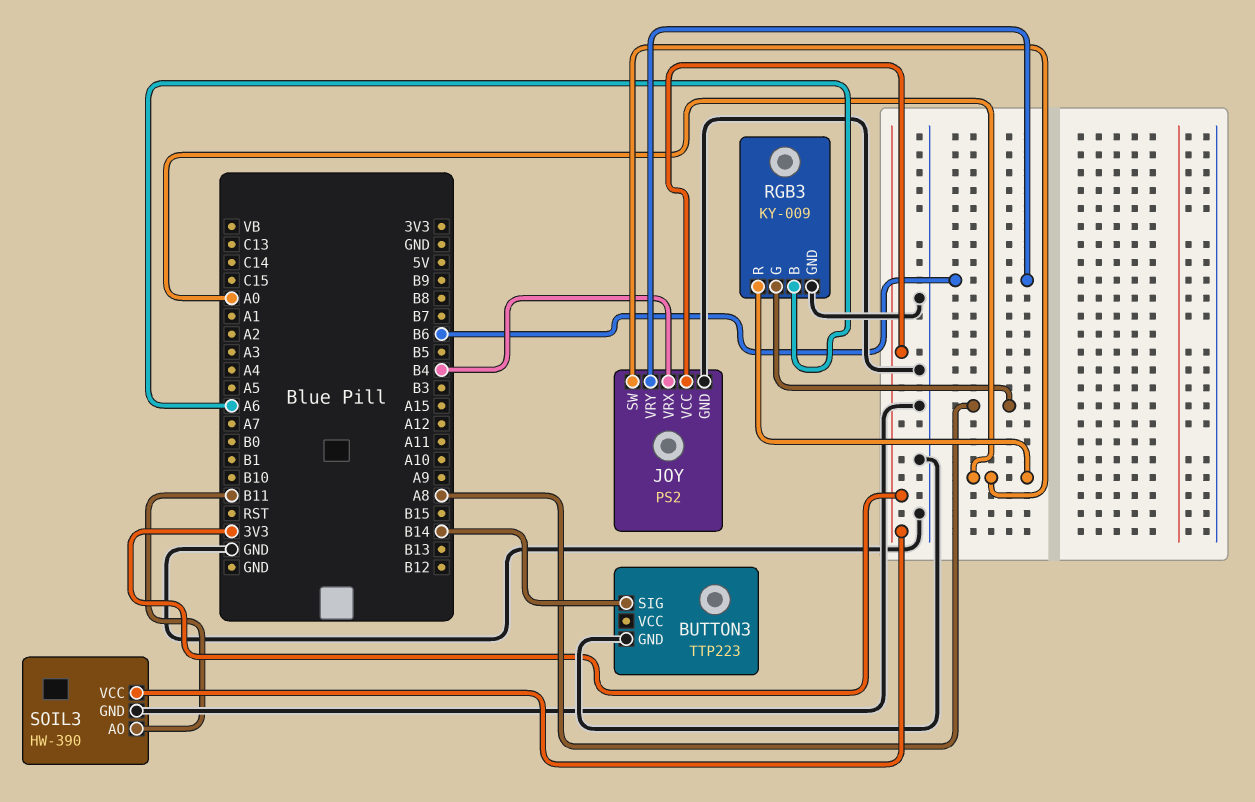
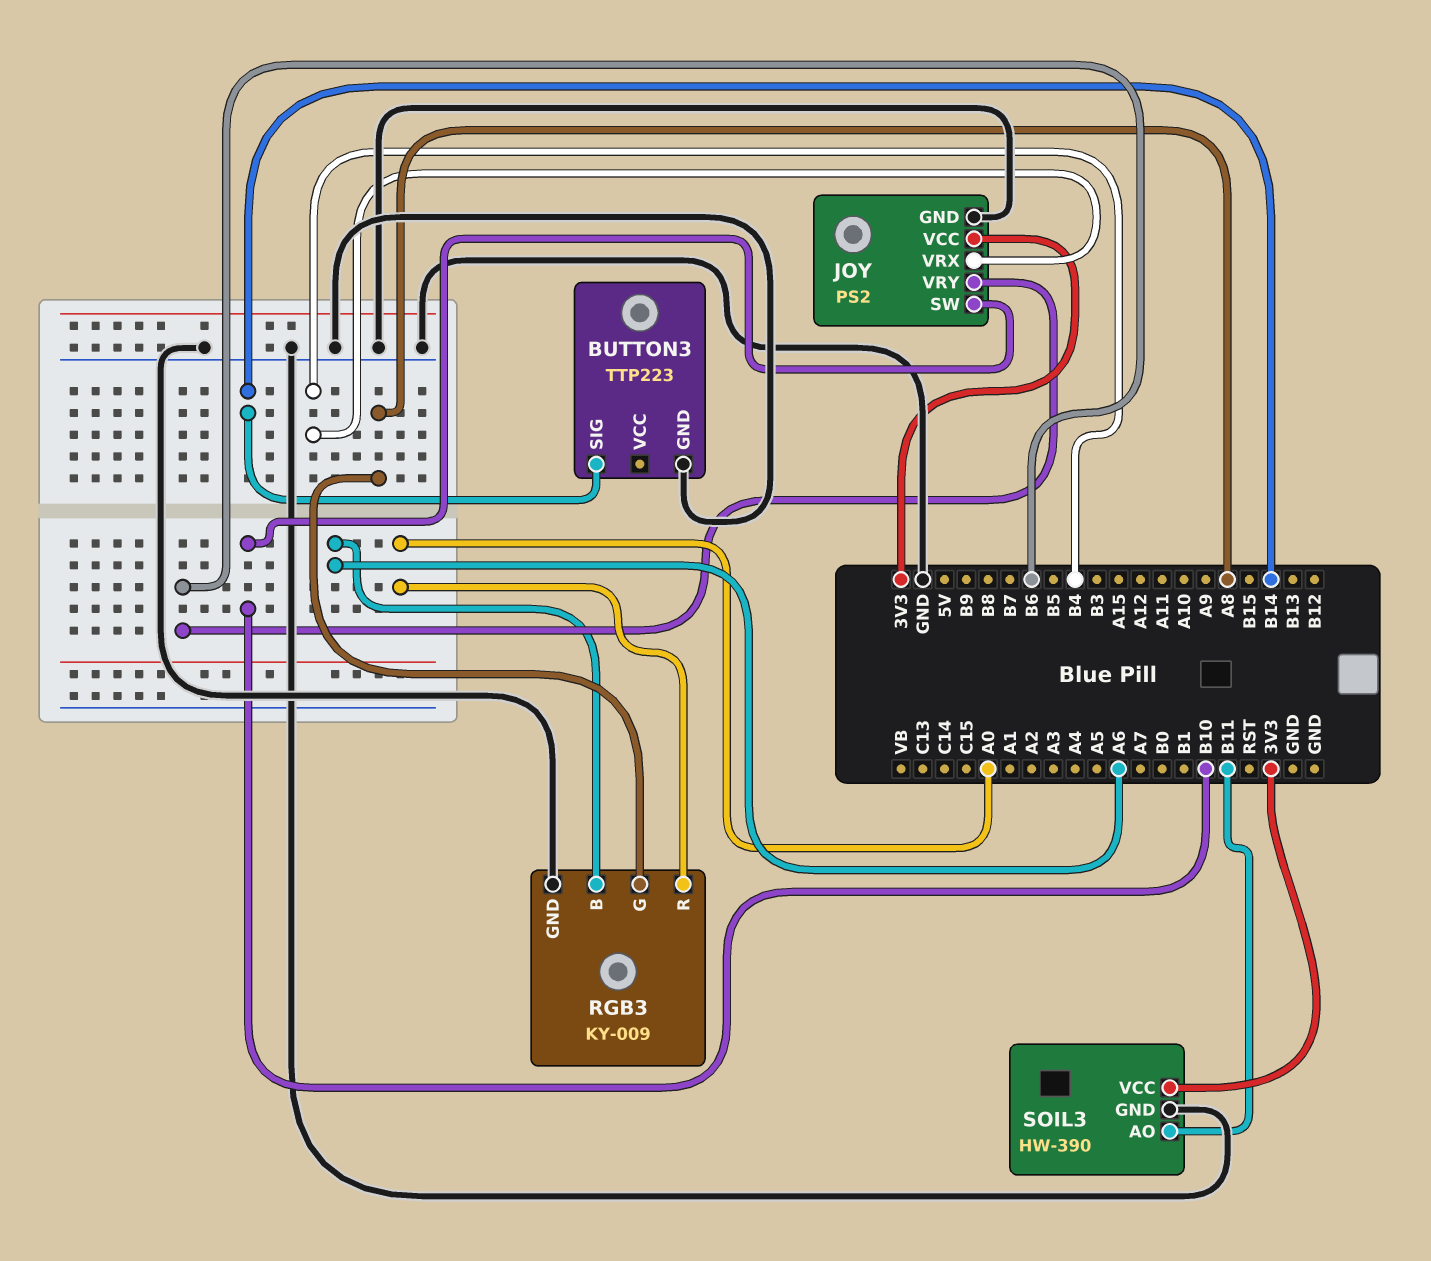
JOY pin SW: A0 -> B10

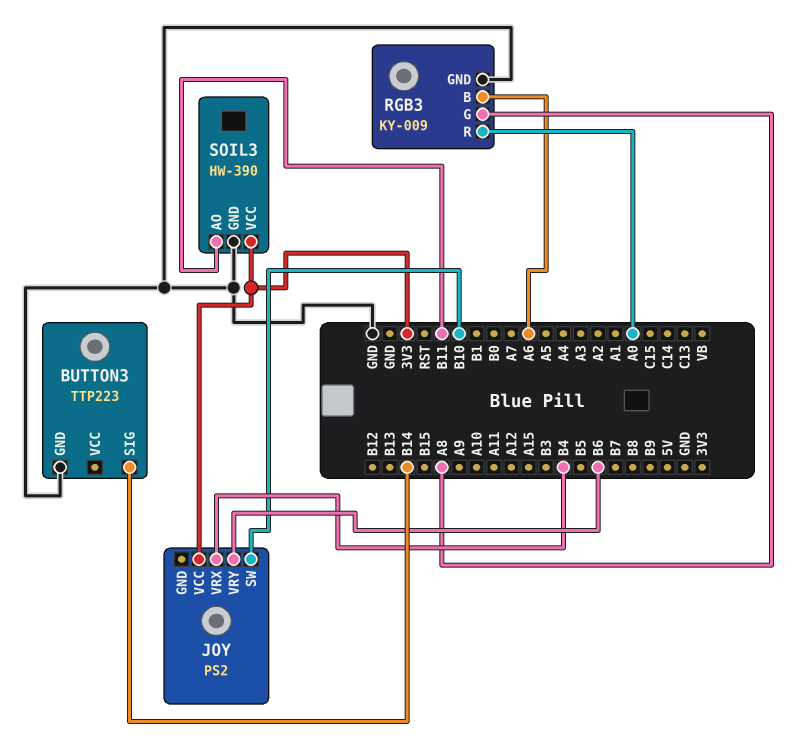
JOY pin GND: GND -> none

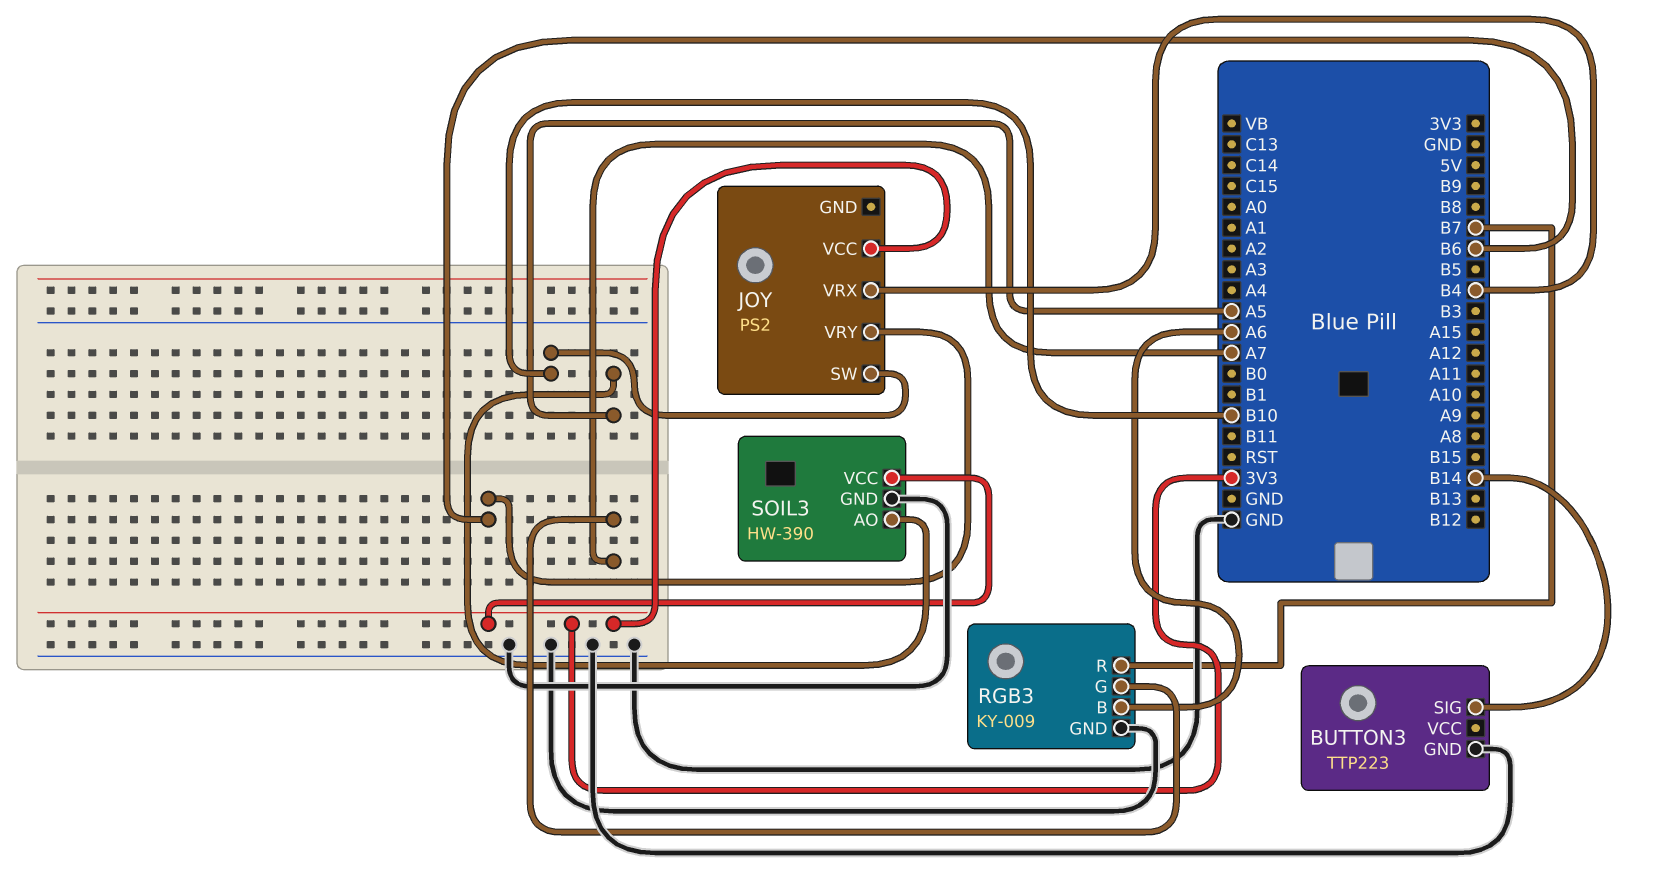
RGB3 pin G: A8 -> A7
RGB3 pin R: A0 -> B7
SOIL3 pin AO: B11 -> A5

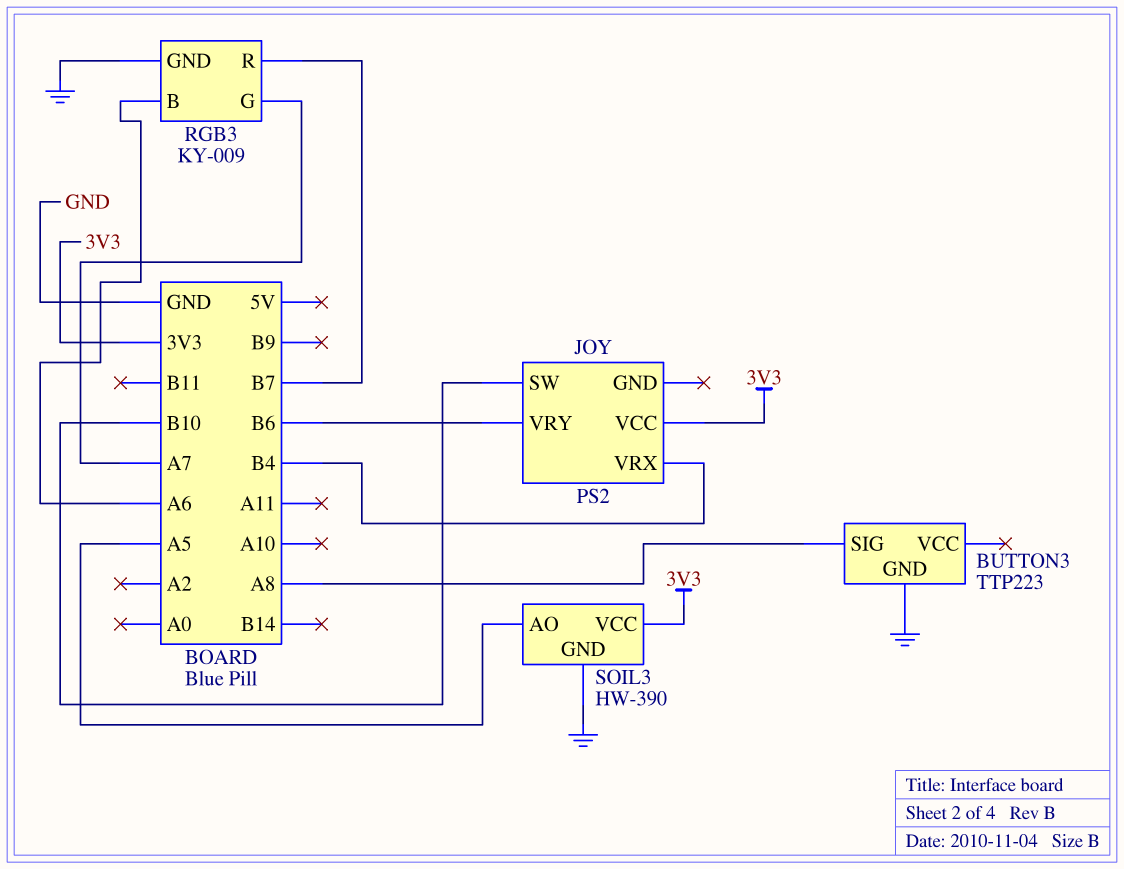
BUTTON3 pin SIG: B14 -> A8

